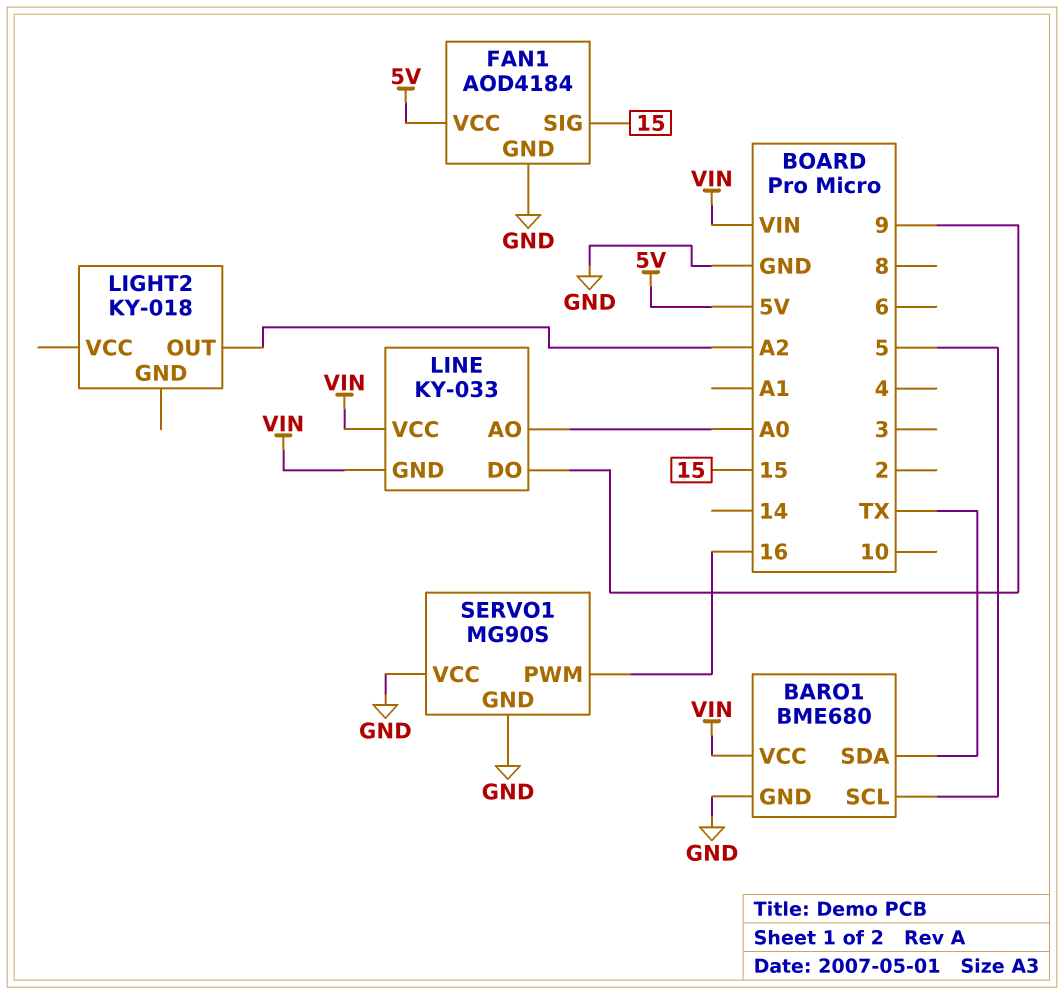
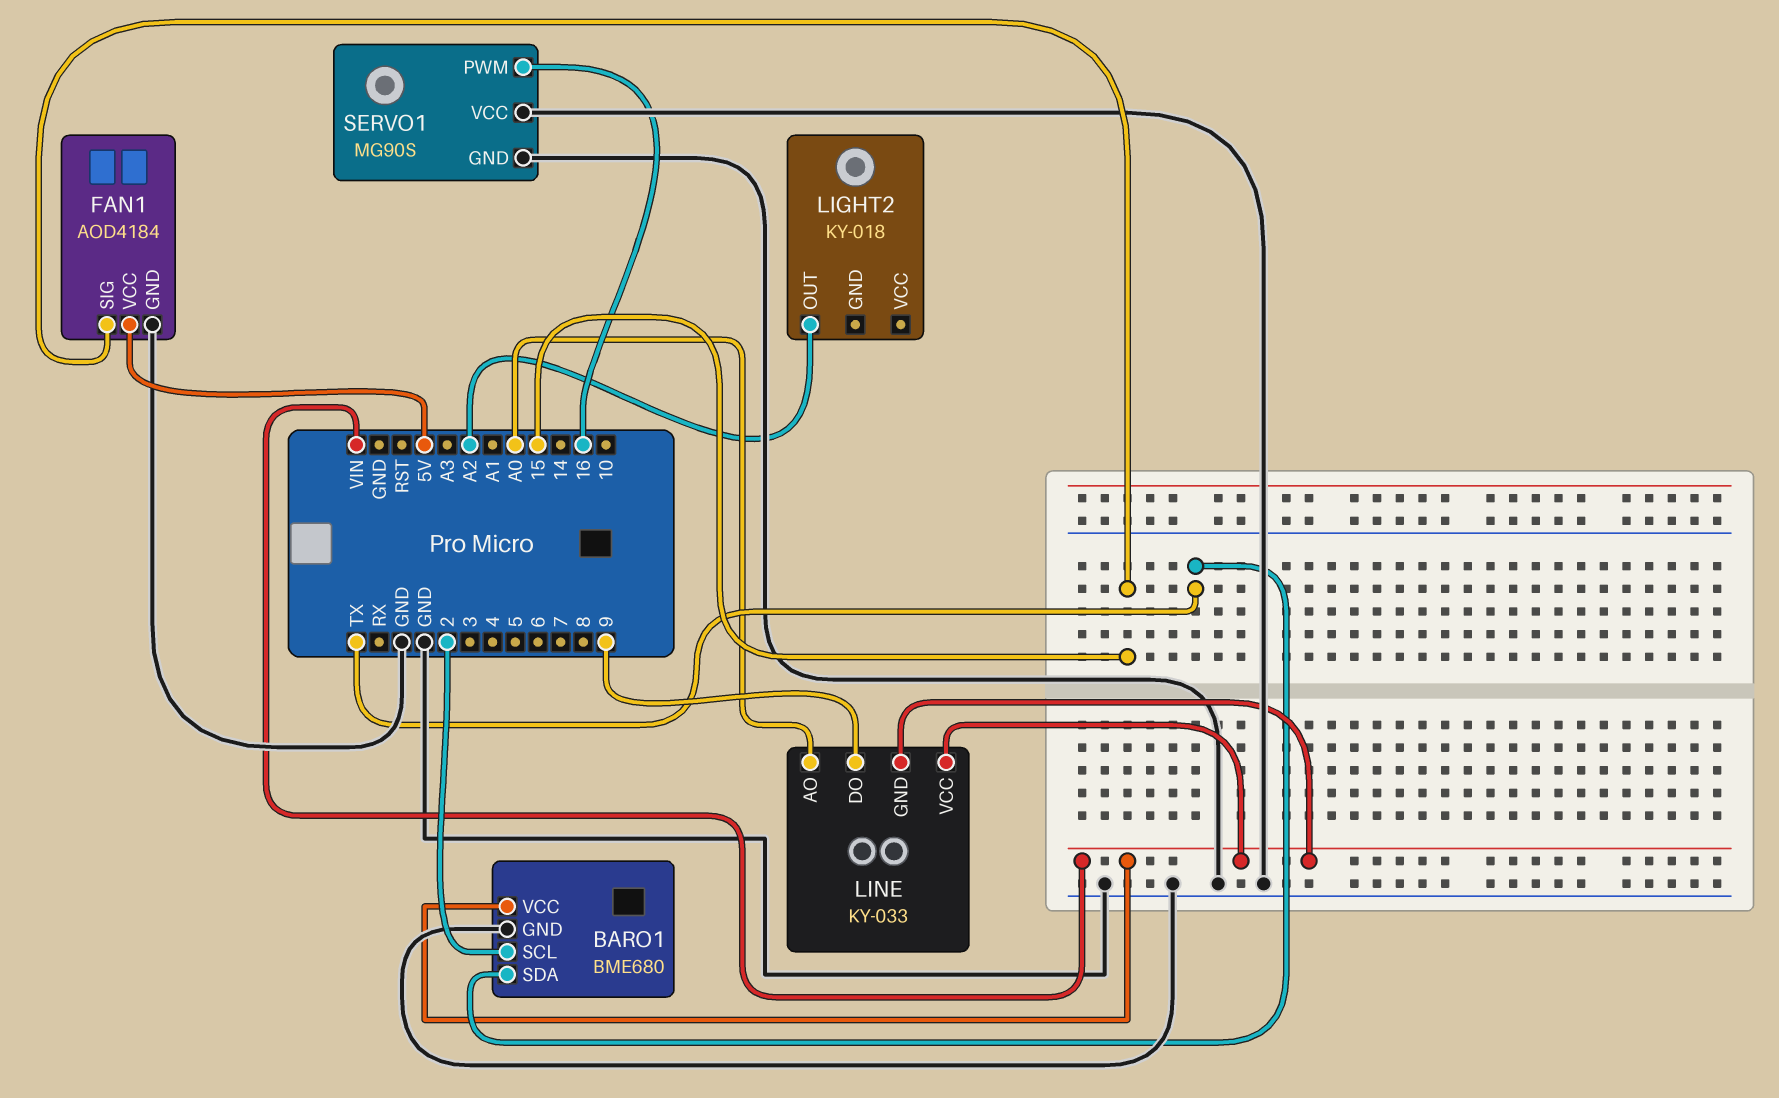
BARO1 pin SCL: 5 -> 2

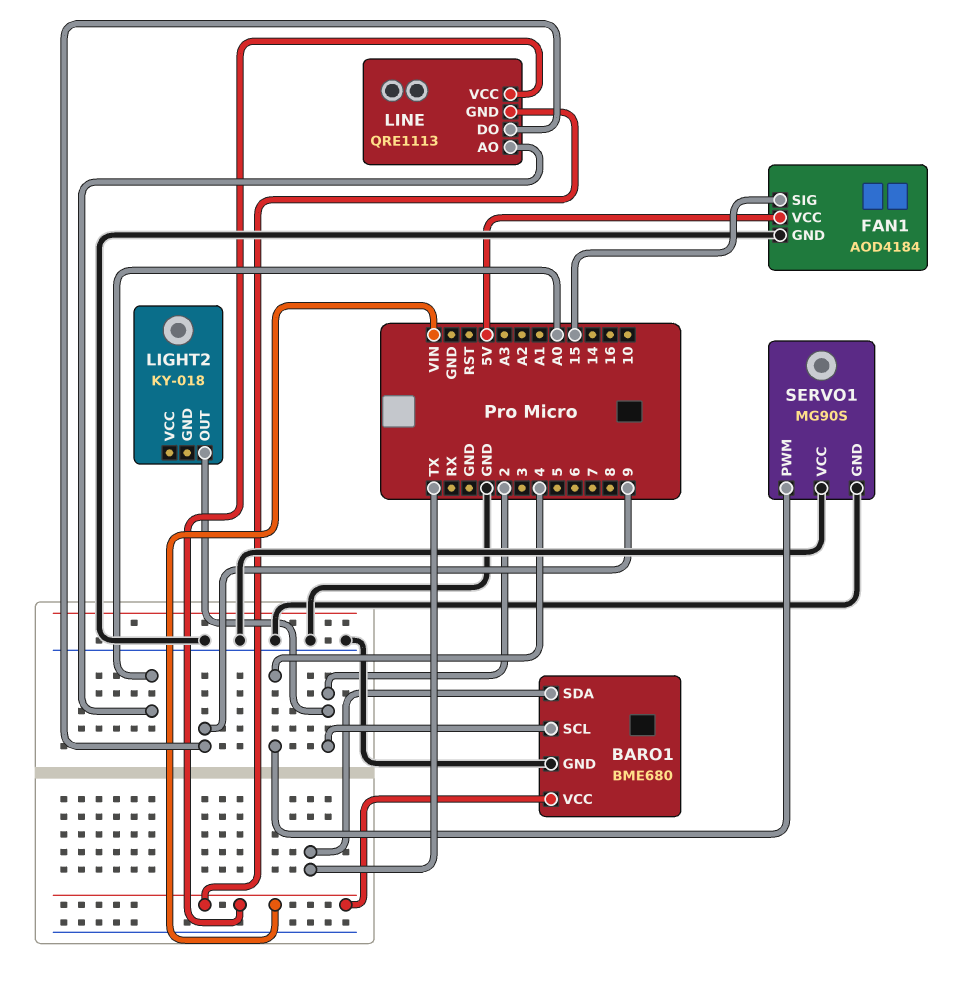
LIGHT2 pin OUT: A2 -> 2
LINE: KY-033 -> QRE1113
SERVO1 pin PWM: 16 -> 4

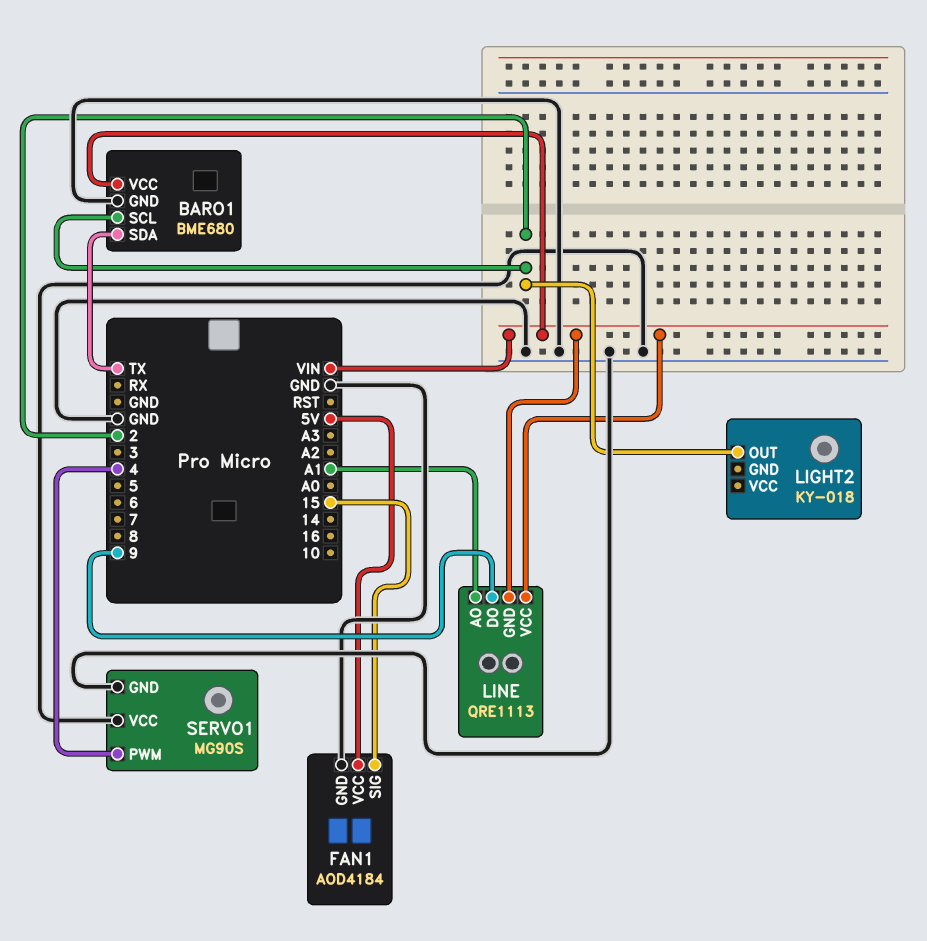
LINE pin AO: A0 -> A1

